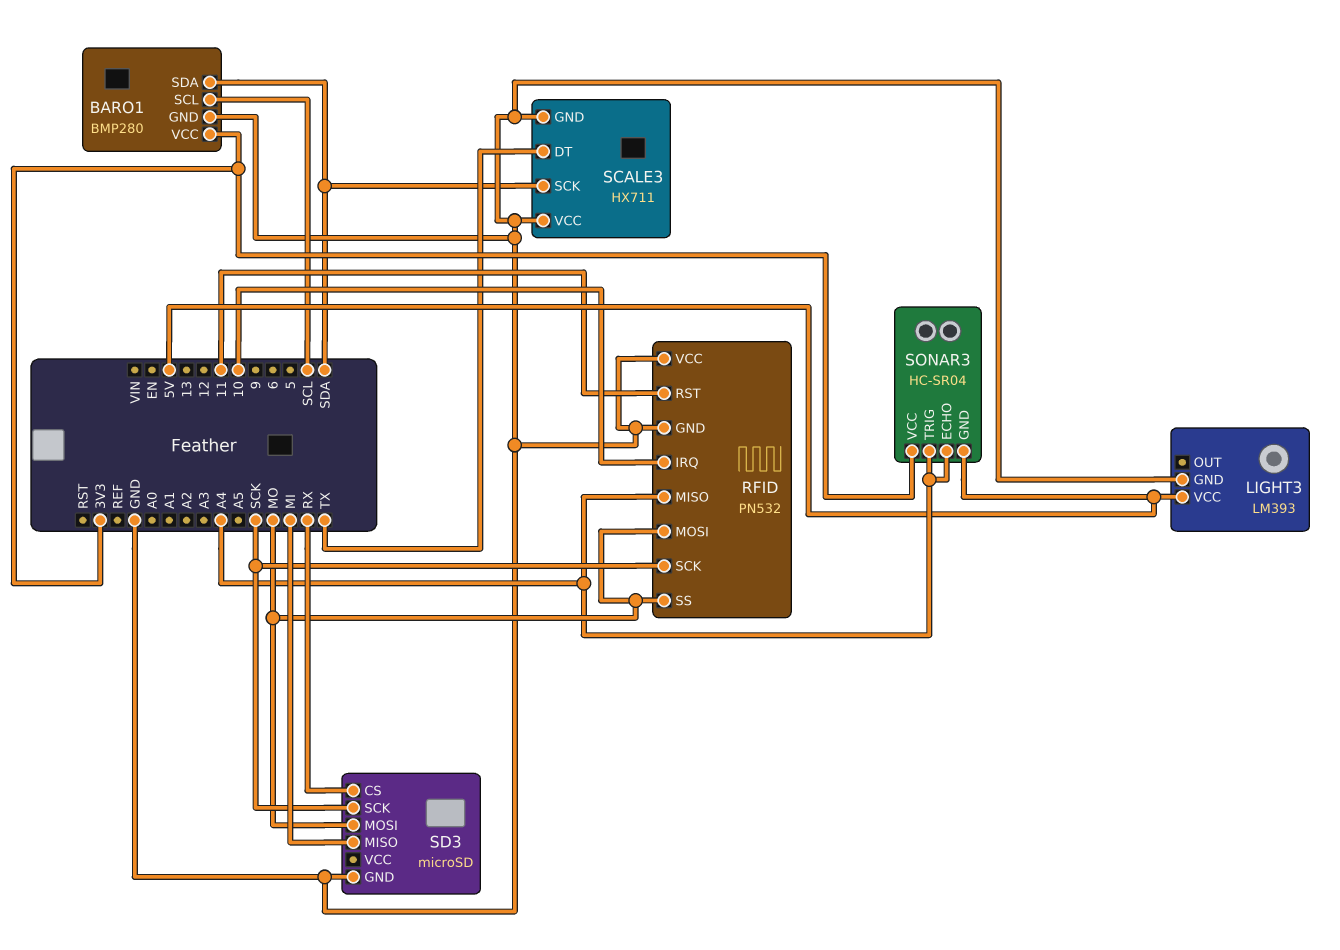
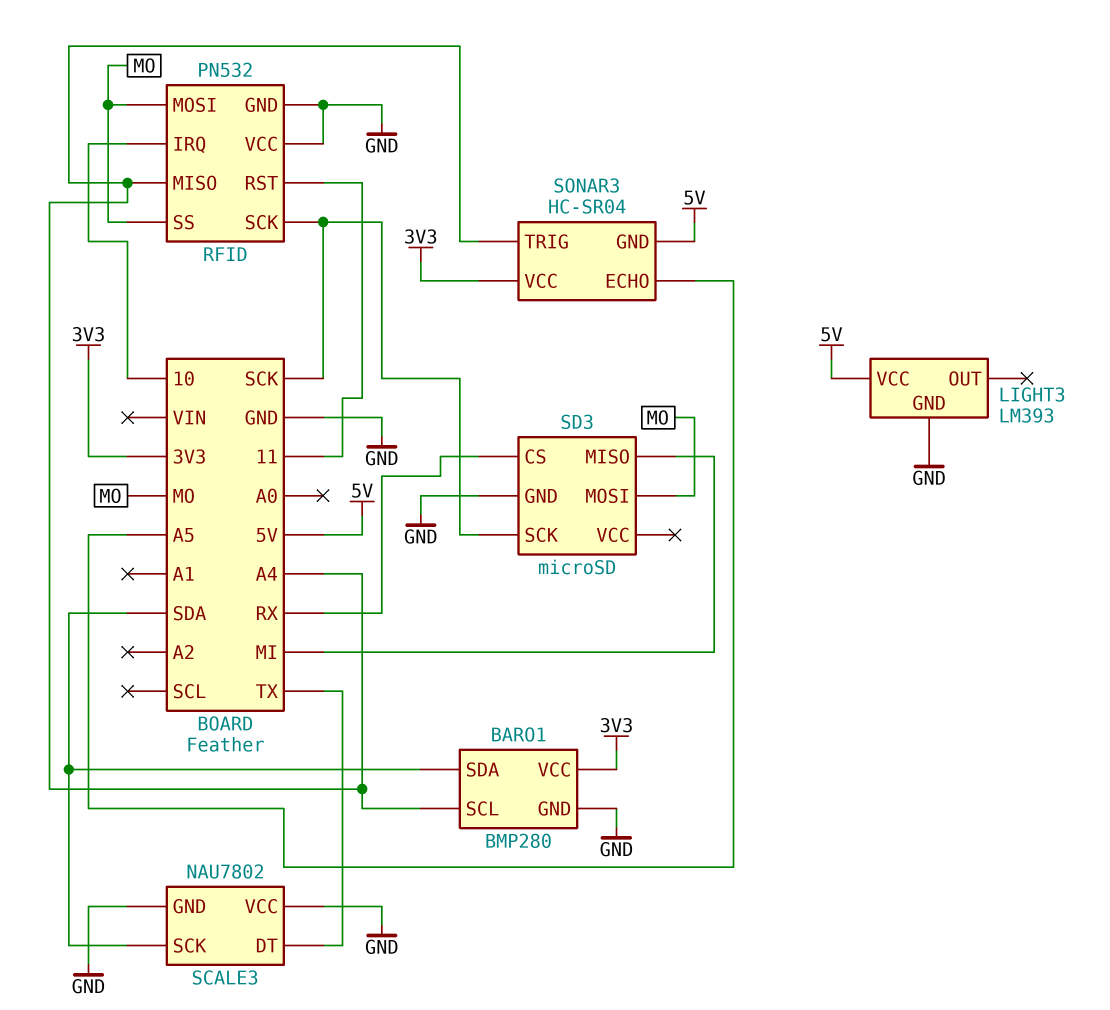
BARO1 pin SCL: SCL -> A4
SCALE3: HX711 -> NAU7802
SONAR3 pin ECHO: A4 -> A5

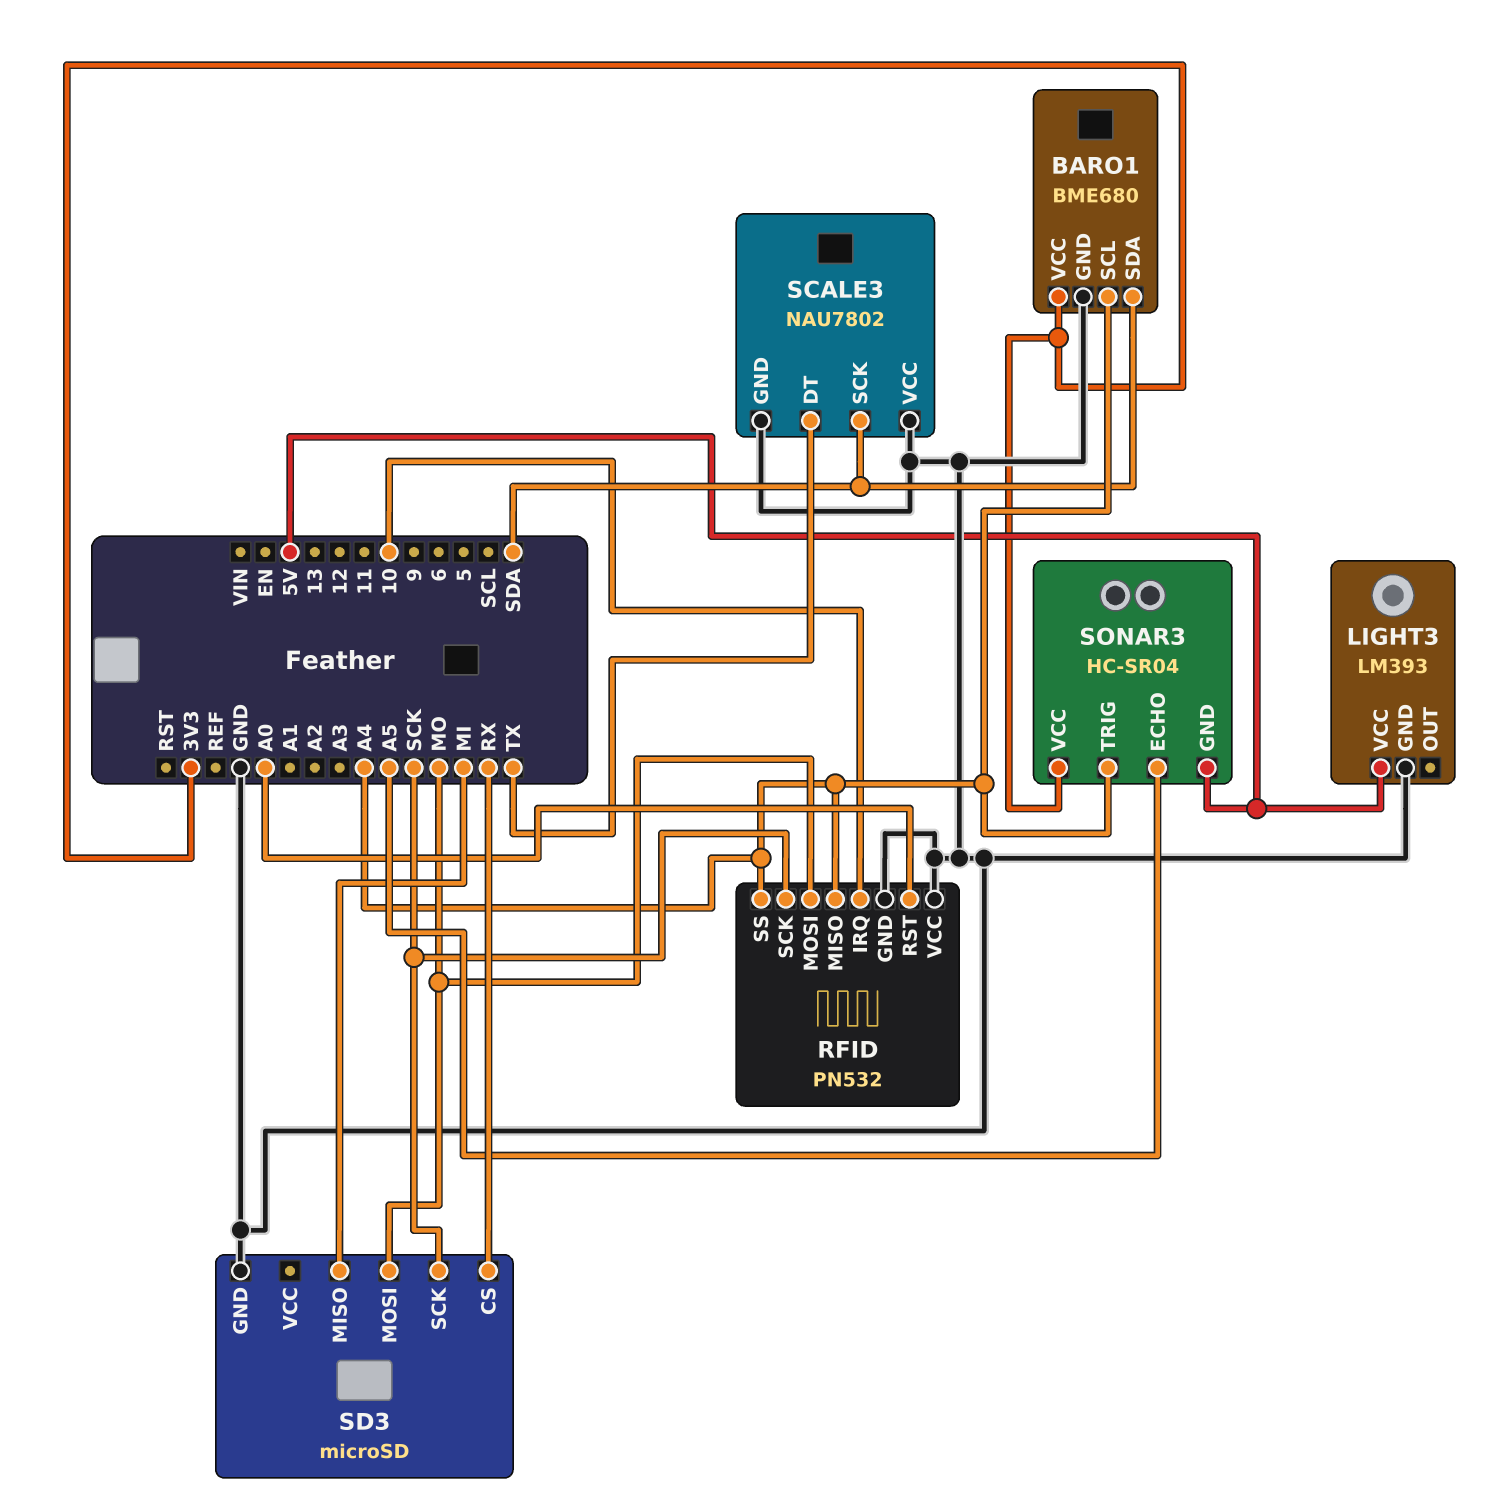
BARO1: BMP280 -> BME680
RFID pin RST: 11 -> A0
RFID pin SS: MO -> A4

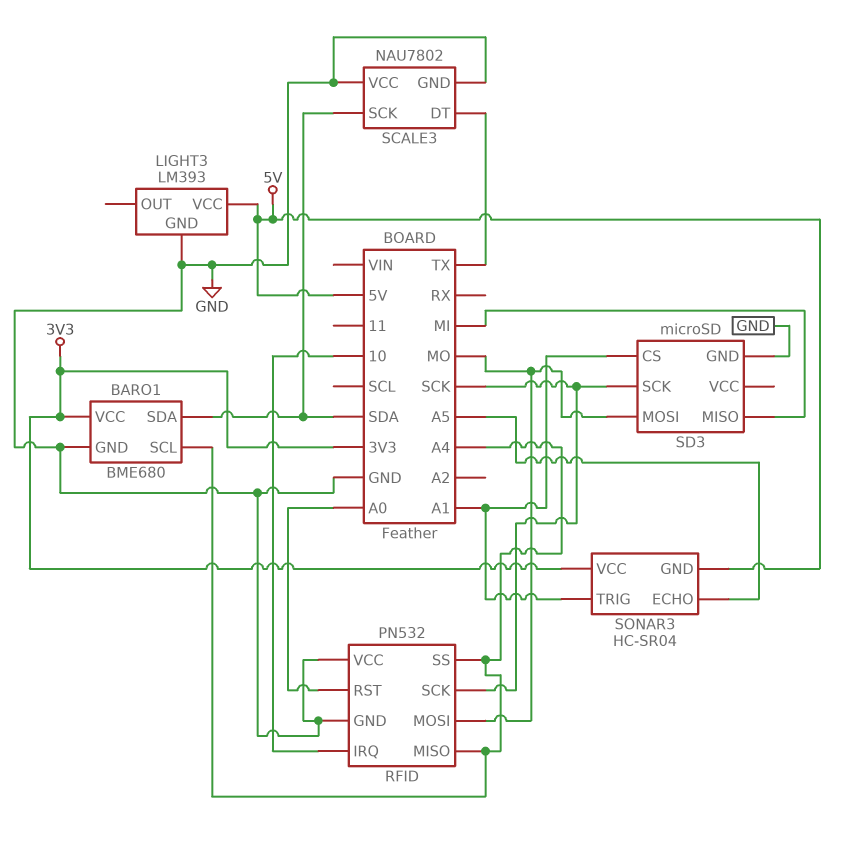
SD3 pin CS: RX -> A1
SONAR3 pin TRIG: A4 -> A1

